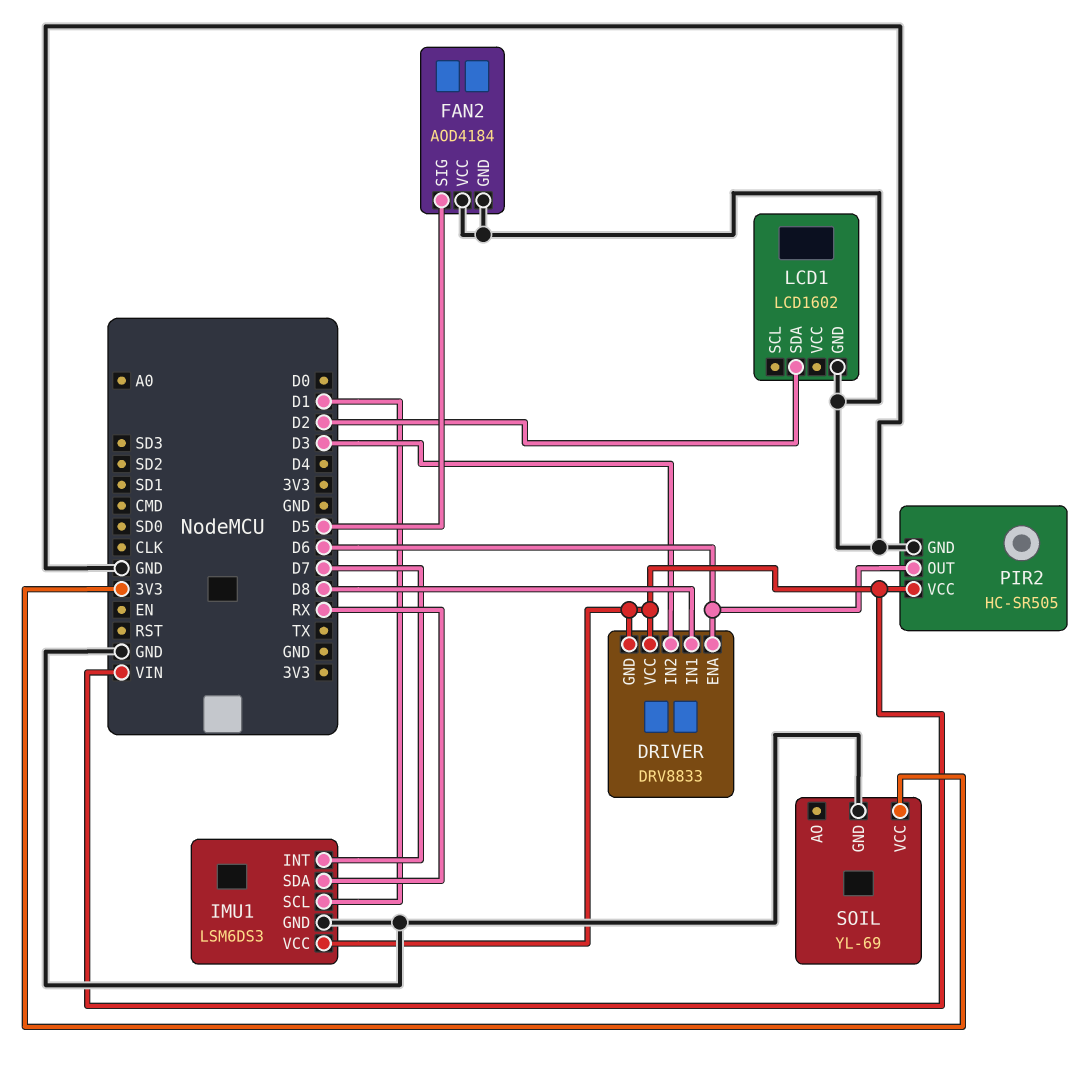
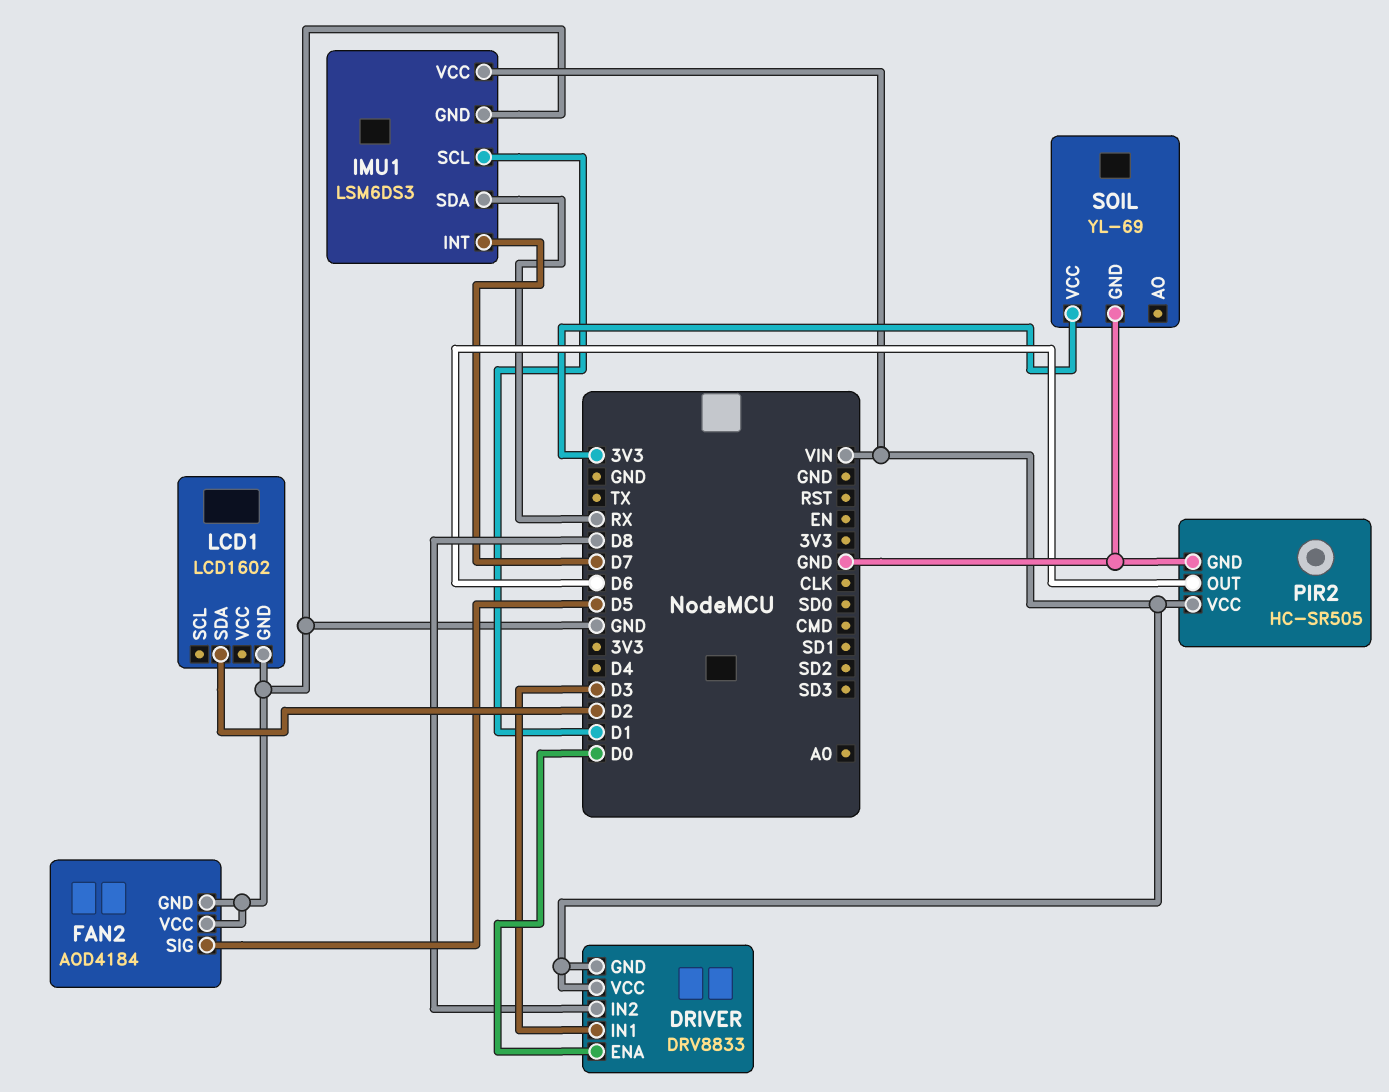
DRIVER pin ENA: D6 -> D0
DRIVER pin IN1: D8 -> D3
DRIVER pin IN2: D3 -> D8

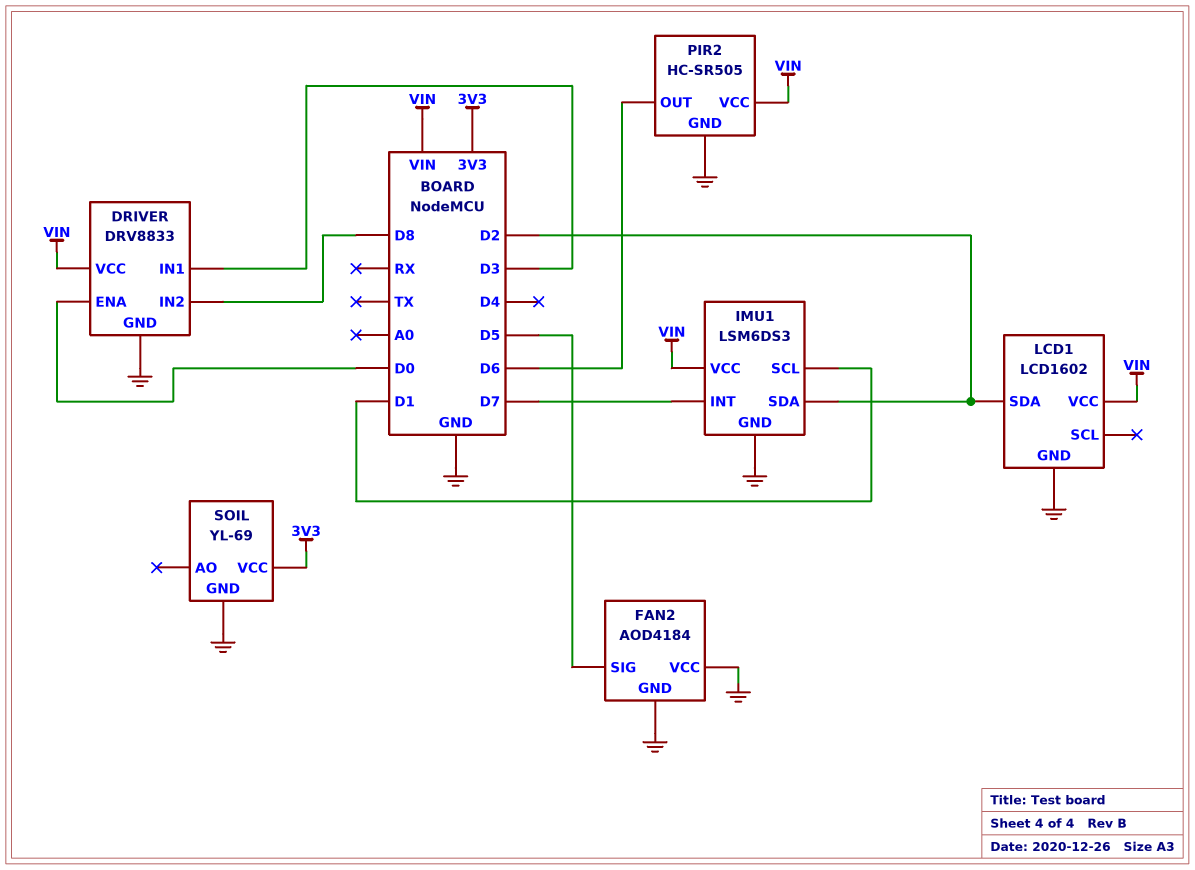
DRIVER pin GND: VIN -> GND
IMU1 pin SDA: RX -> D2
LCD1 pin VCC: none -> VIN

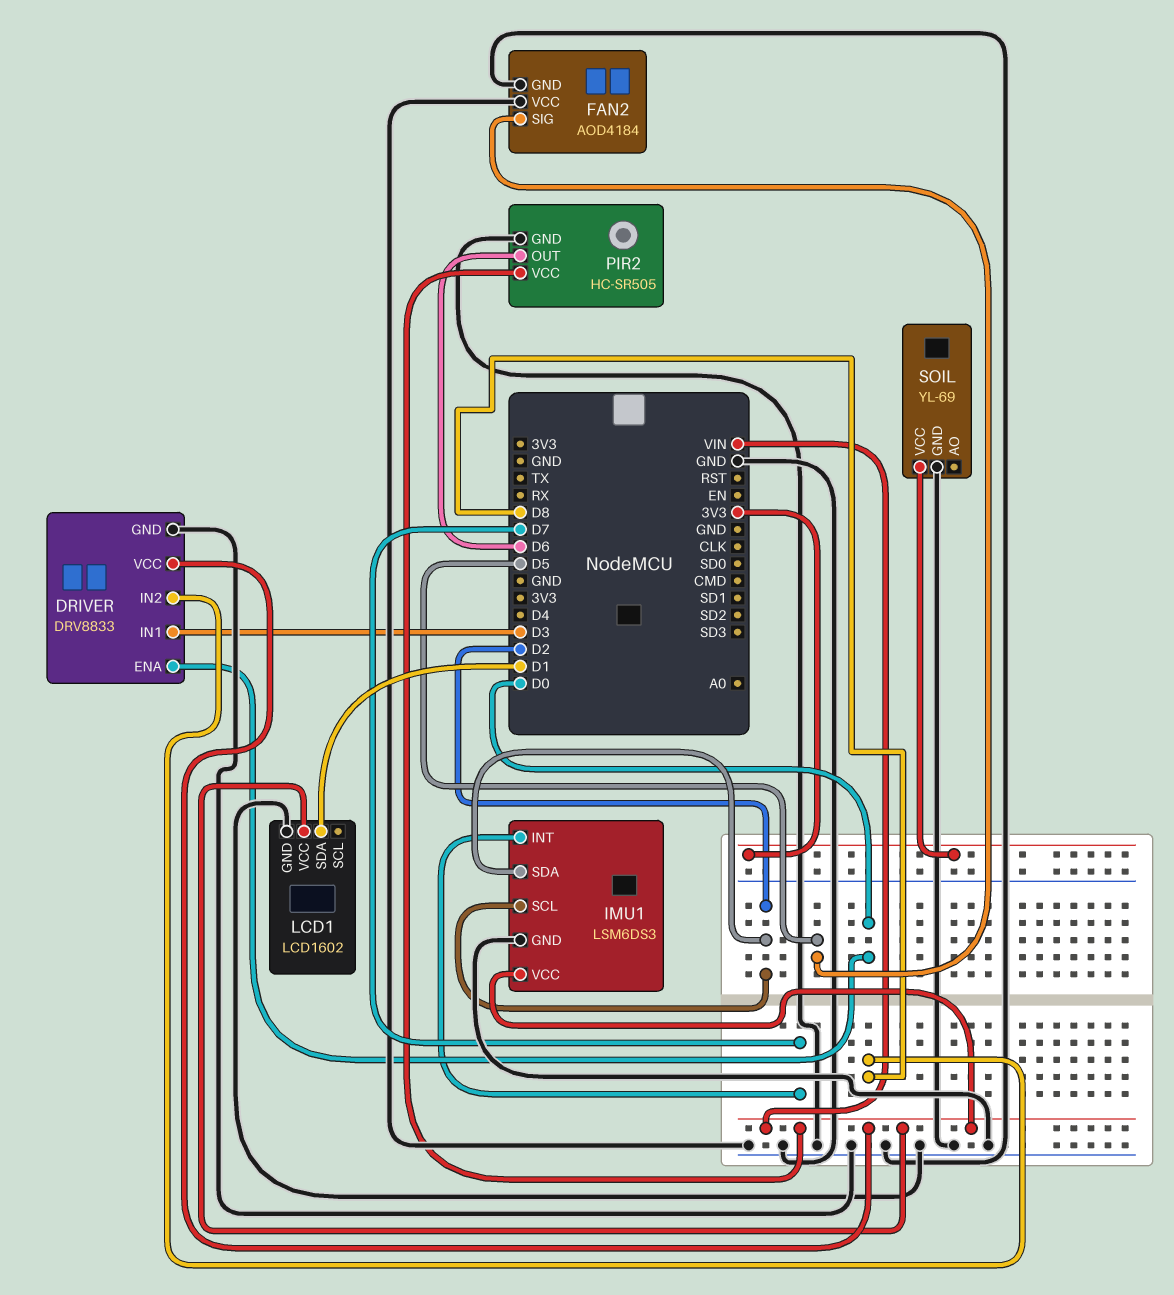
IMU1 pin SCL: D1 -> D2
LCD1 pin SDA: D2 -> D1

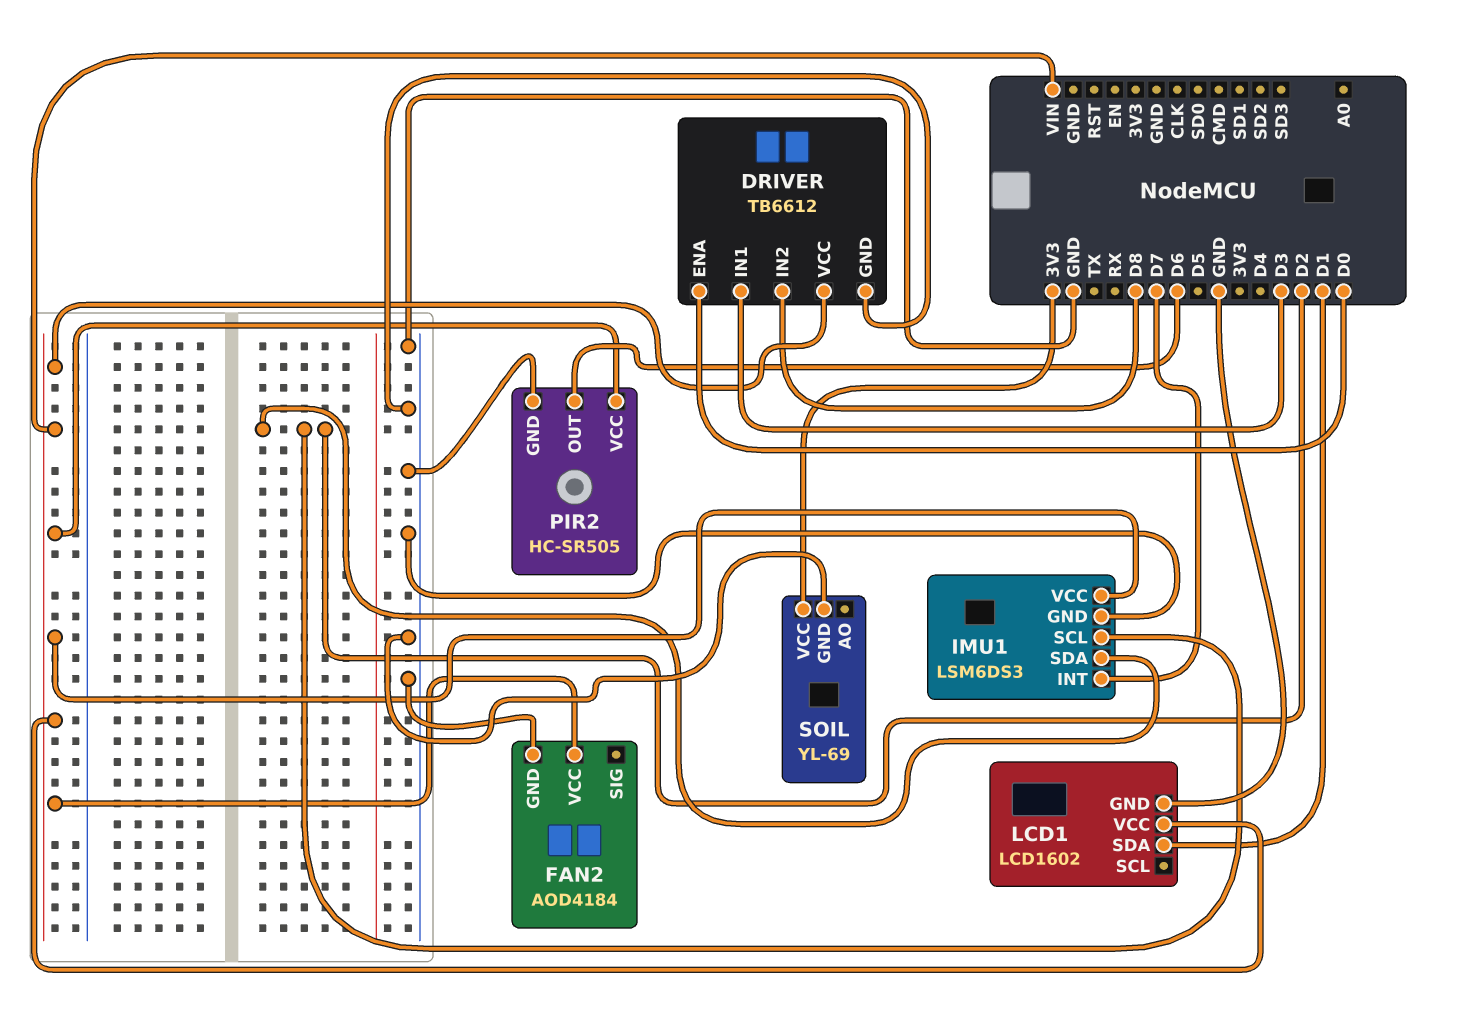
DRIVER: DRV8833 -> TB6612
FAN2 pin SIG: D5 -> none
FAN2 pin VCC: GND -> VIN

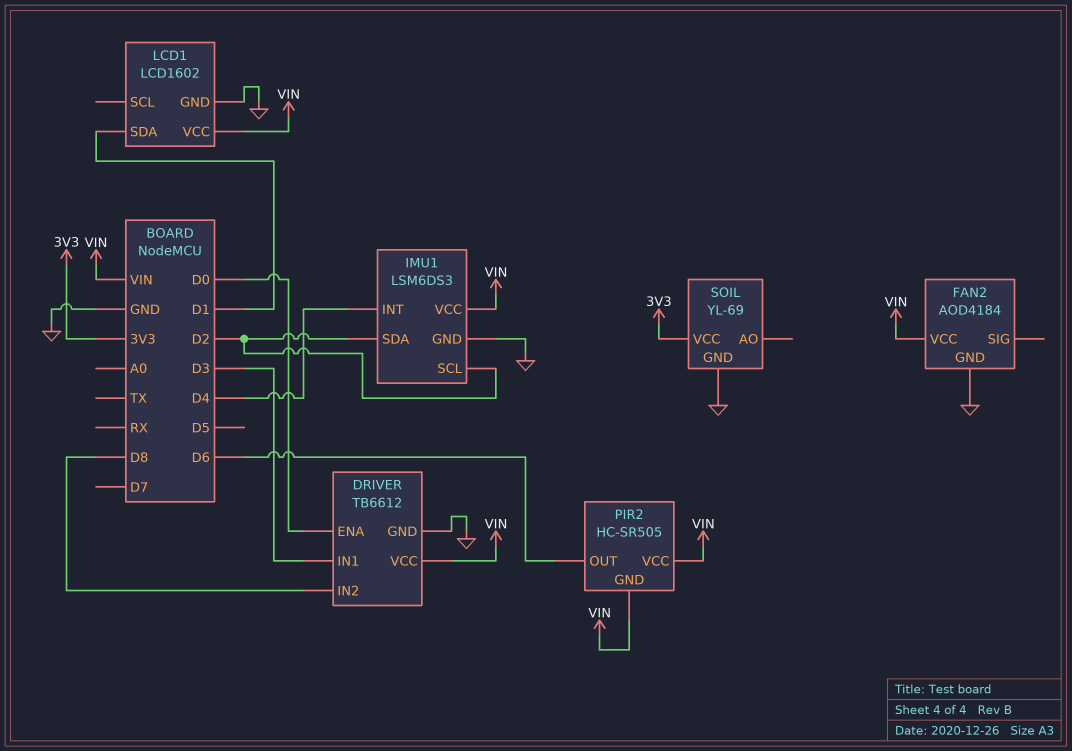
IMU1 pin INT: D7 -> D4
PIR2 pin GND: GND -> VIN

